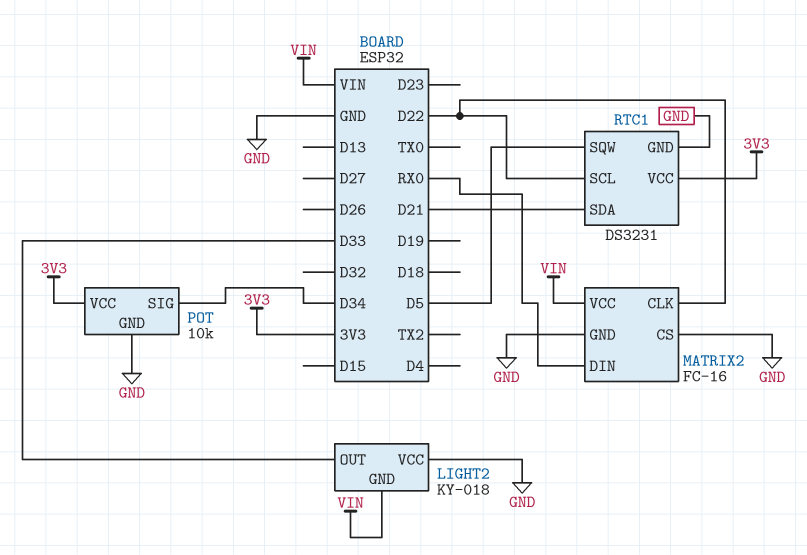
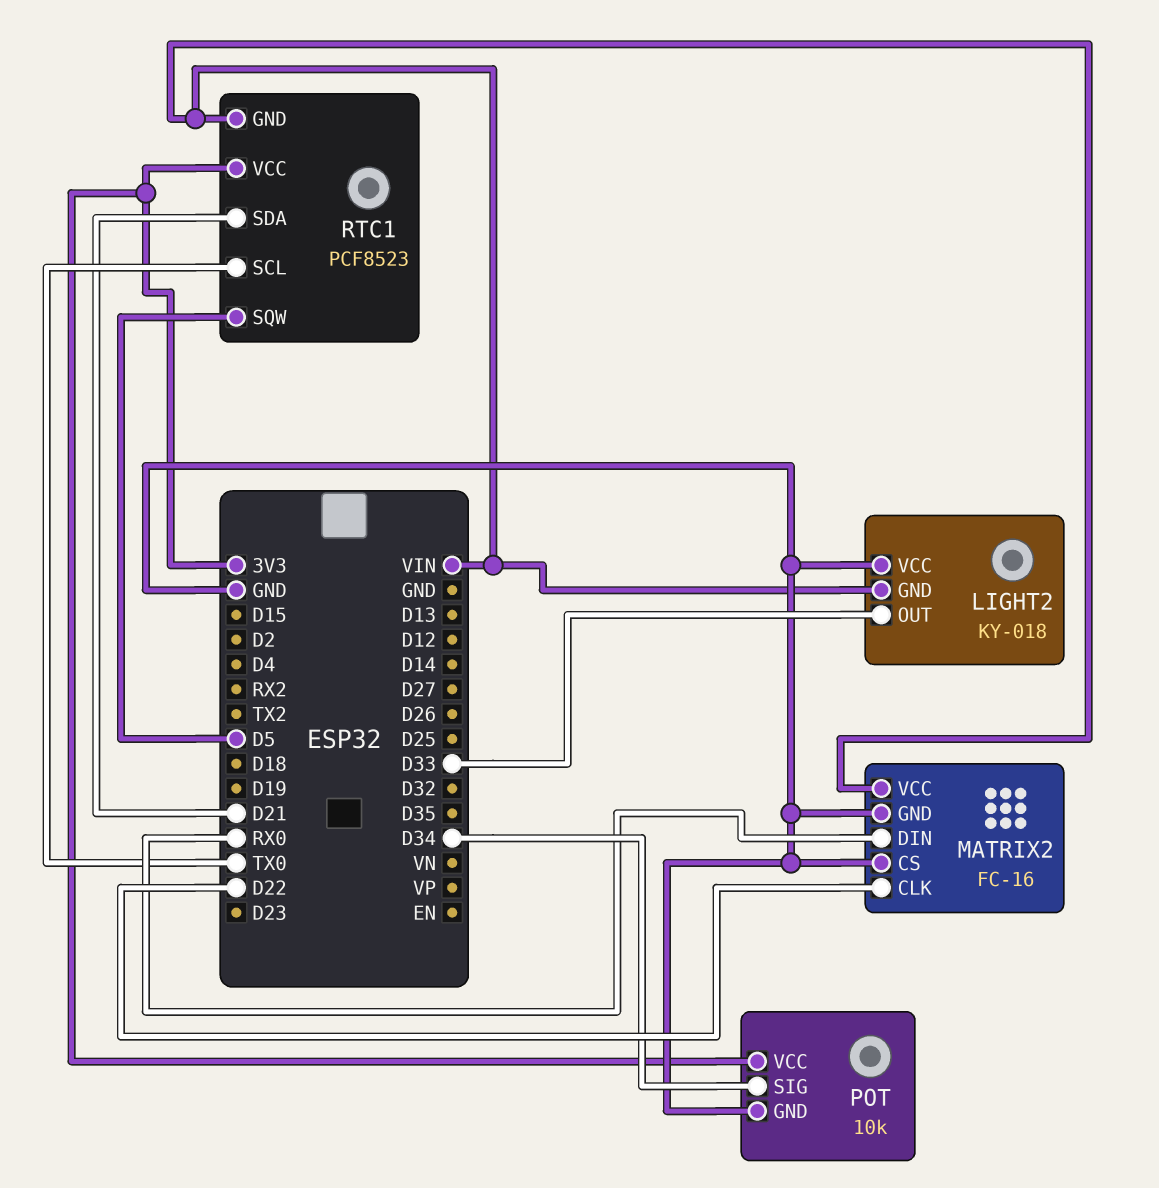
RTC1: DS3231 -> PCF8523
RTC1 pin GND: GND -> VIN
RTC1 pin SCL: D22 -> TX0

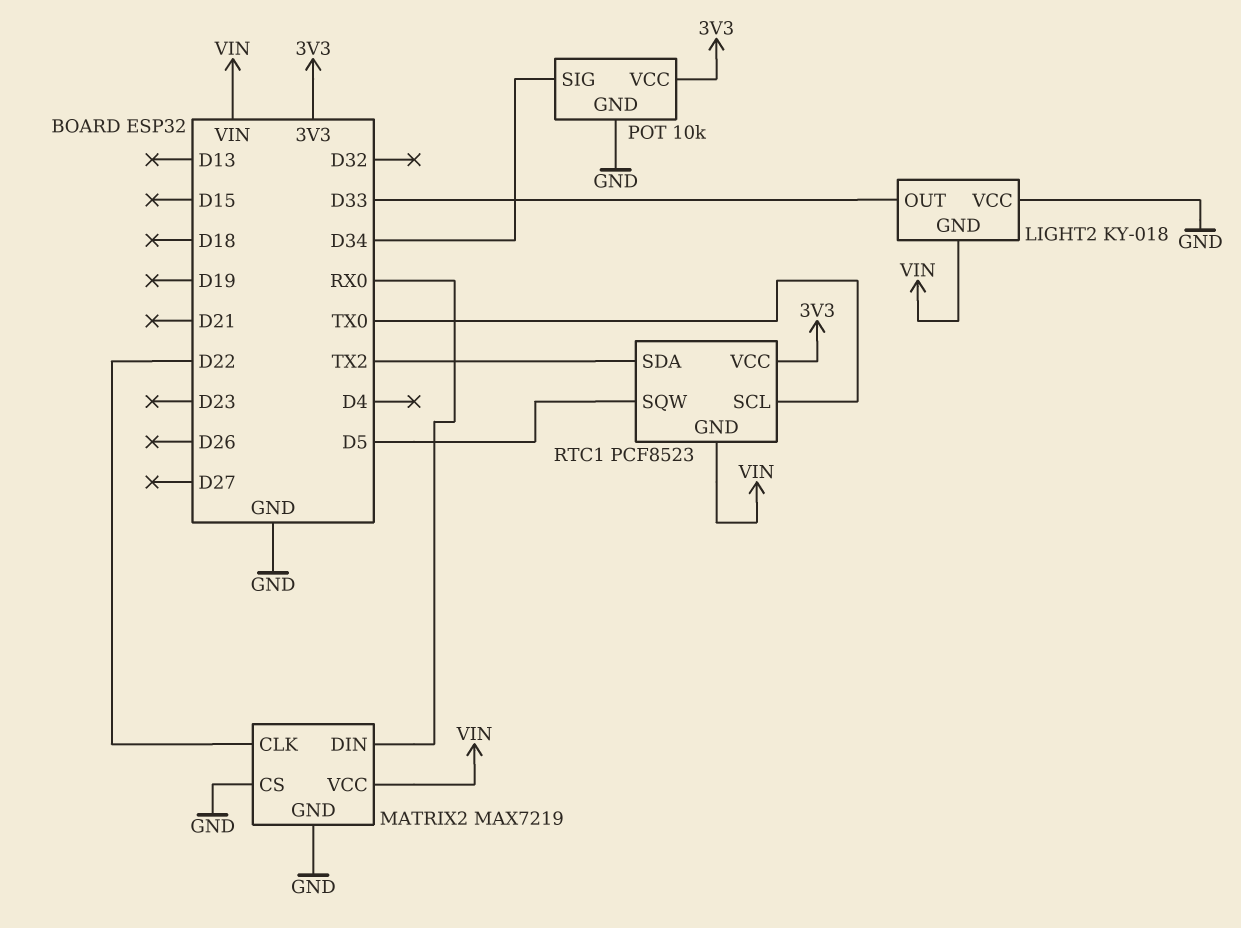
MATRIX2: FC-16 -> MAX7219
RTC1 pin SDA: D21 -> TX2

